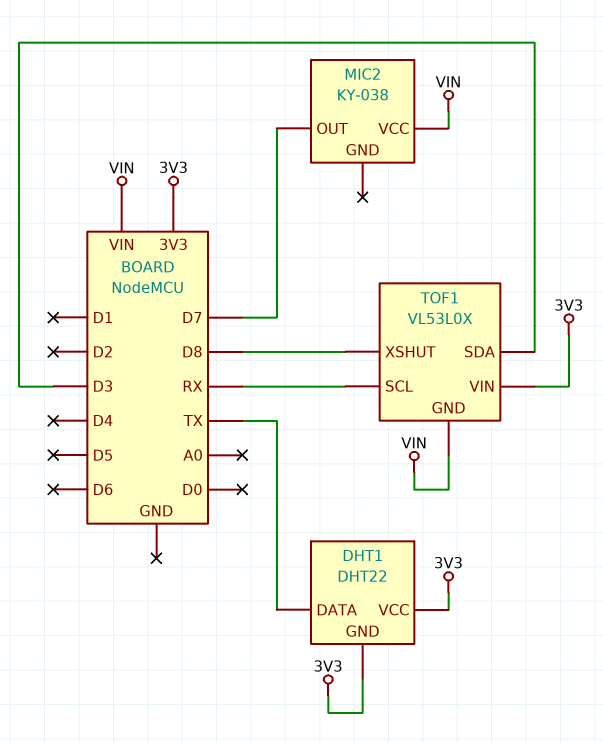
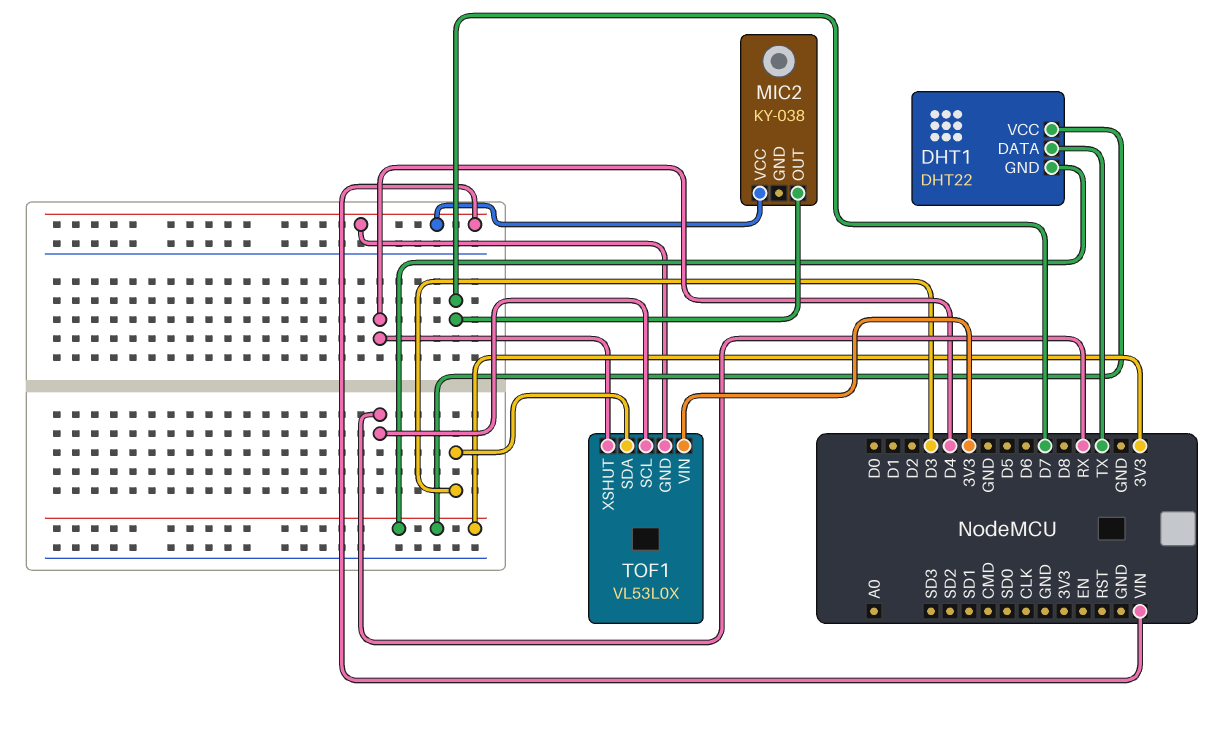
TOF1 pin XSHUT: D8 -> D4

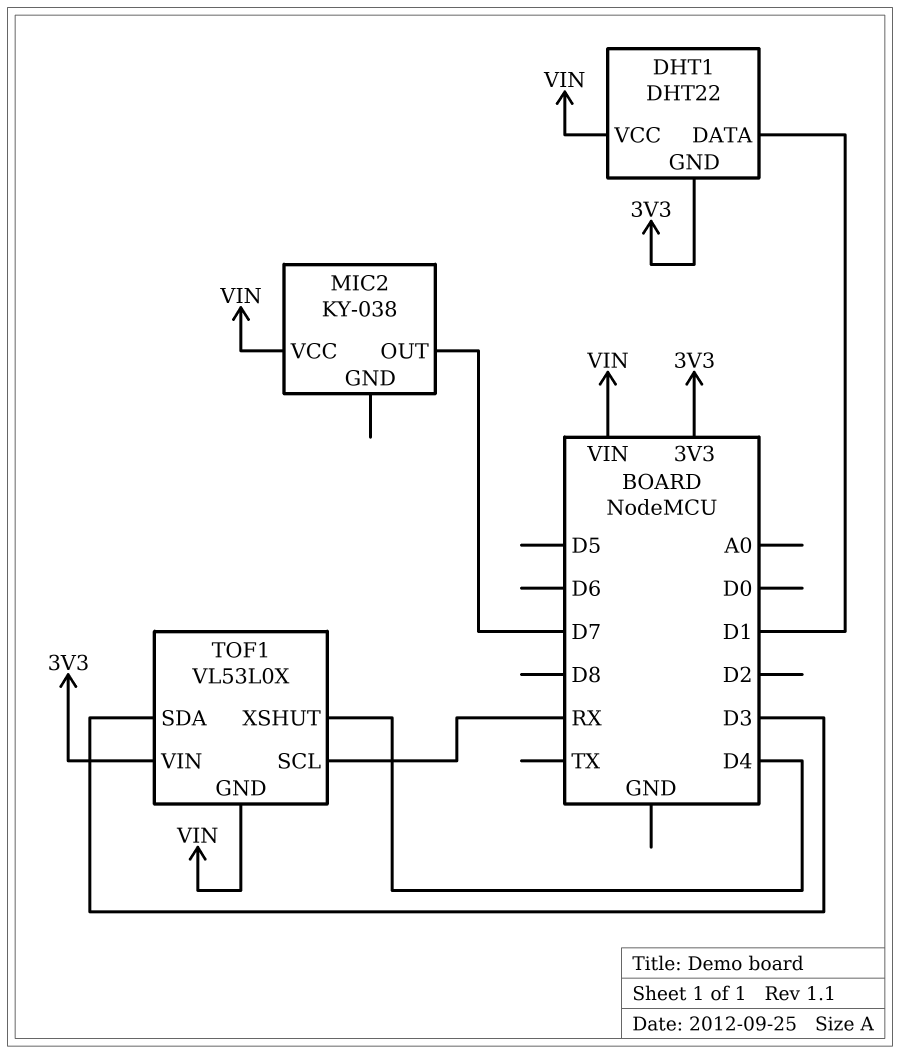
DHT1 pin DATA: TX -> D1
DHT1 pin VCC: 3V3 -> VIN

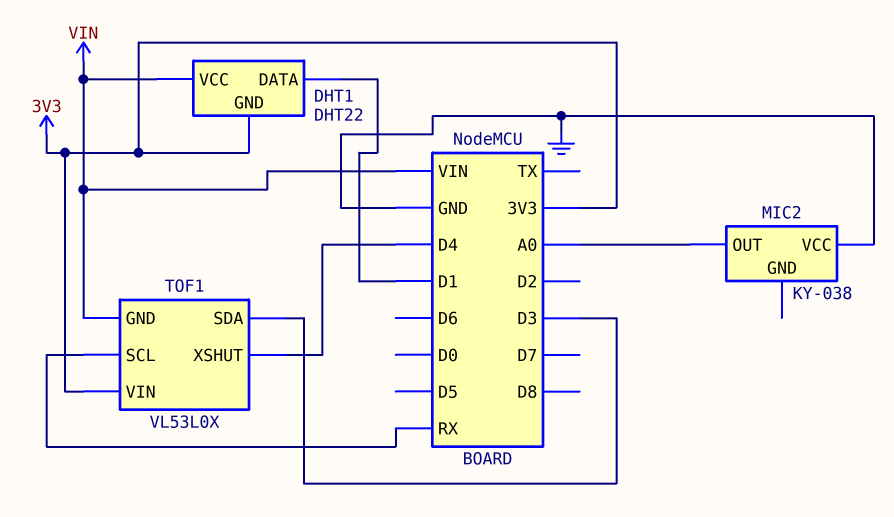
MIC2 pin OUT: D7 -> A0
MIC2 pin VCC: VIN -> GND

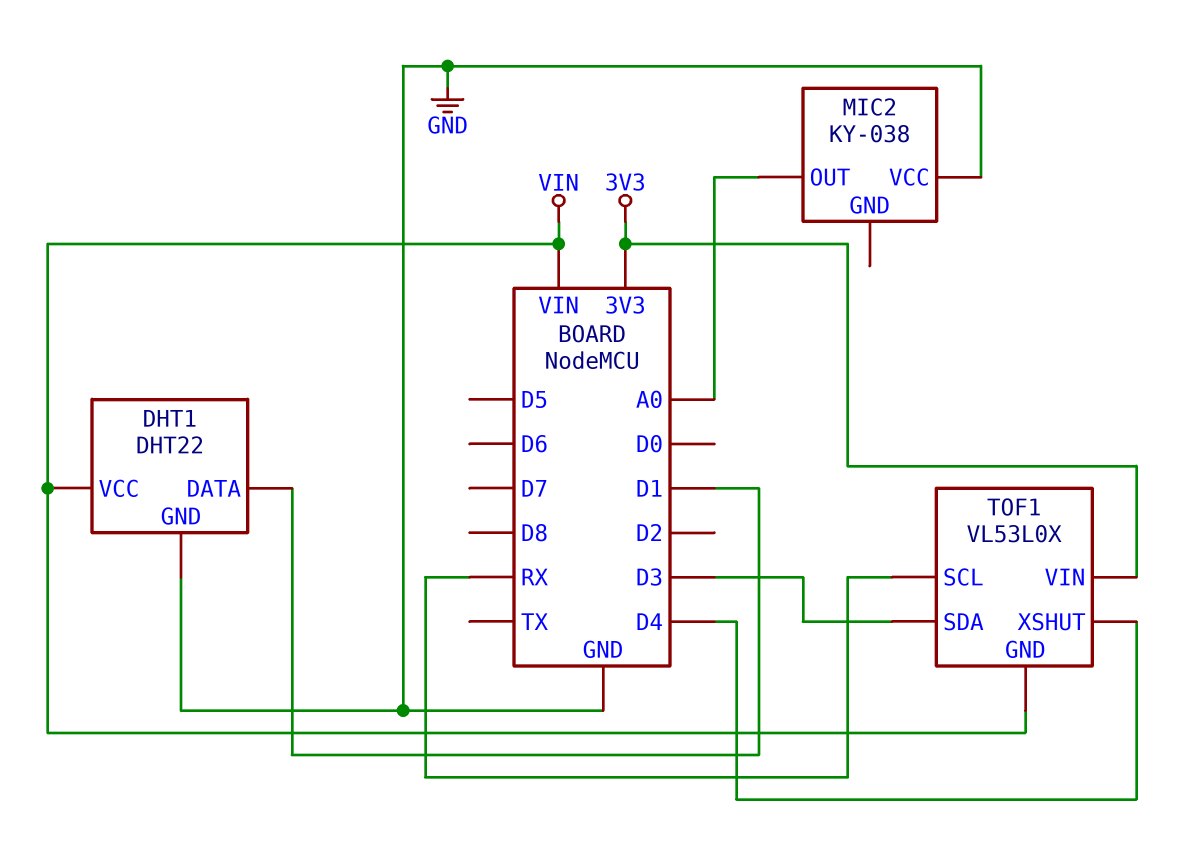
DHT1 pin GND: 3V3 -> GND

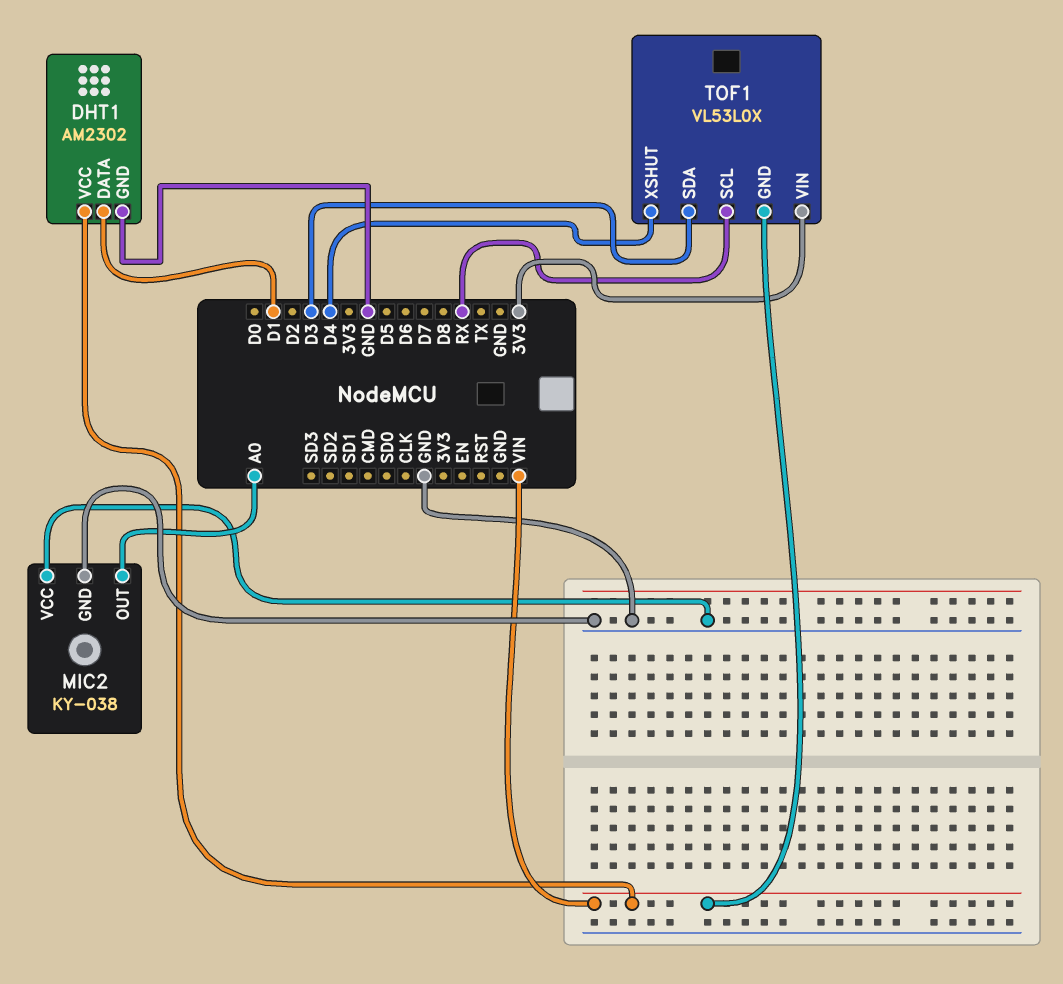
DHT1: DHT22 -> AM2302
MIC2 pin GND: none -> GND

